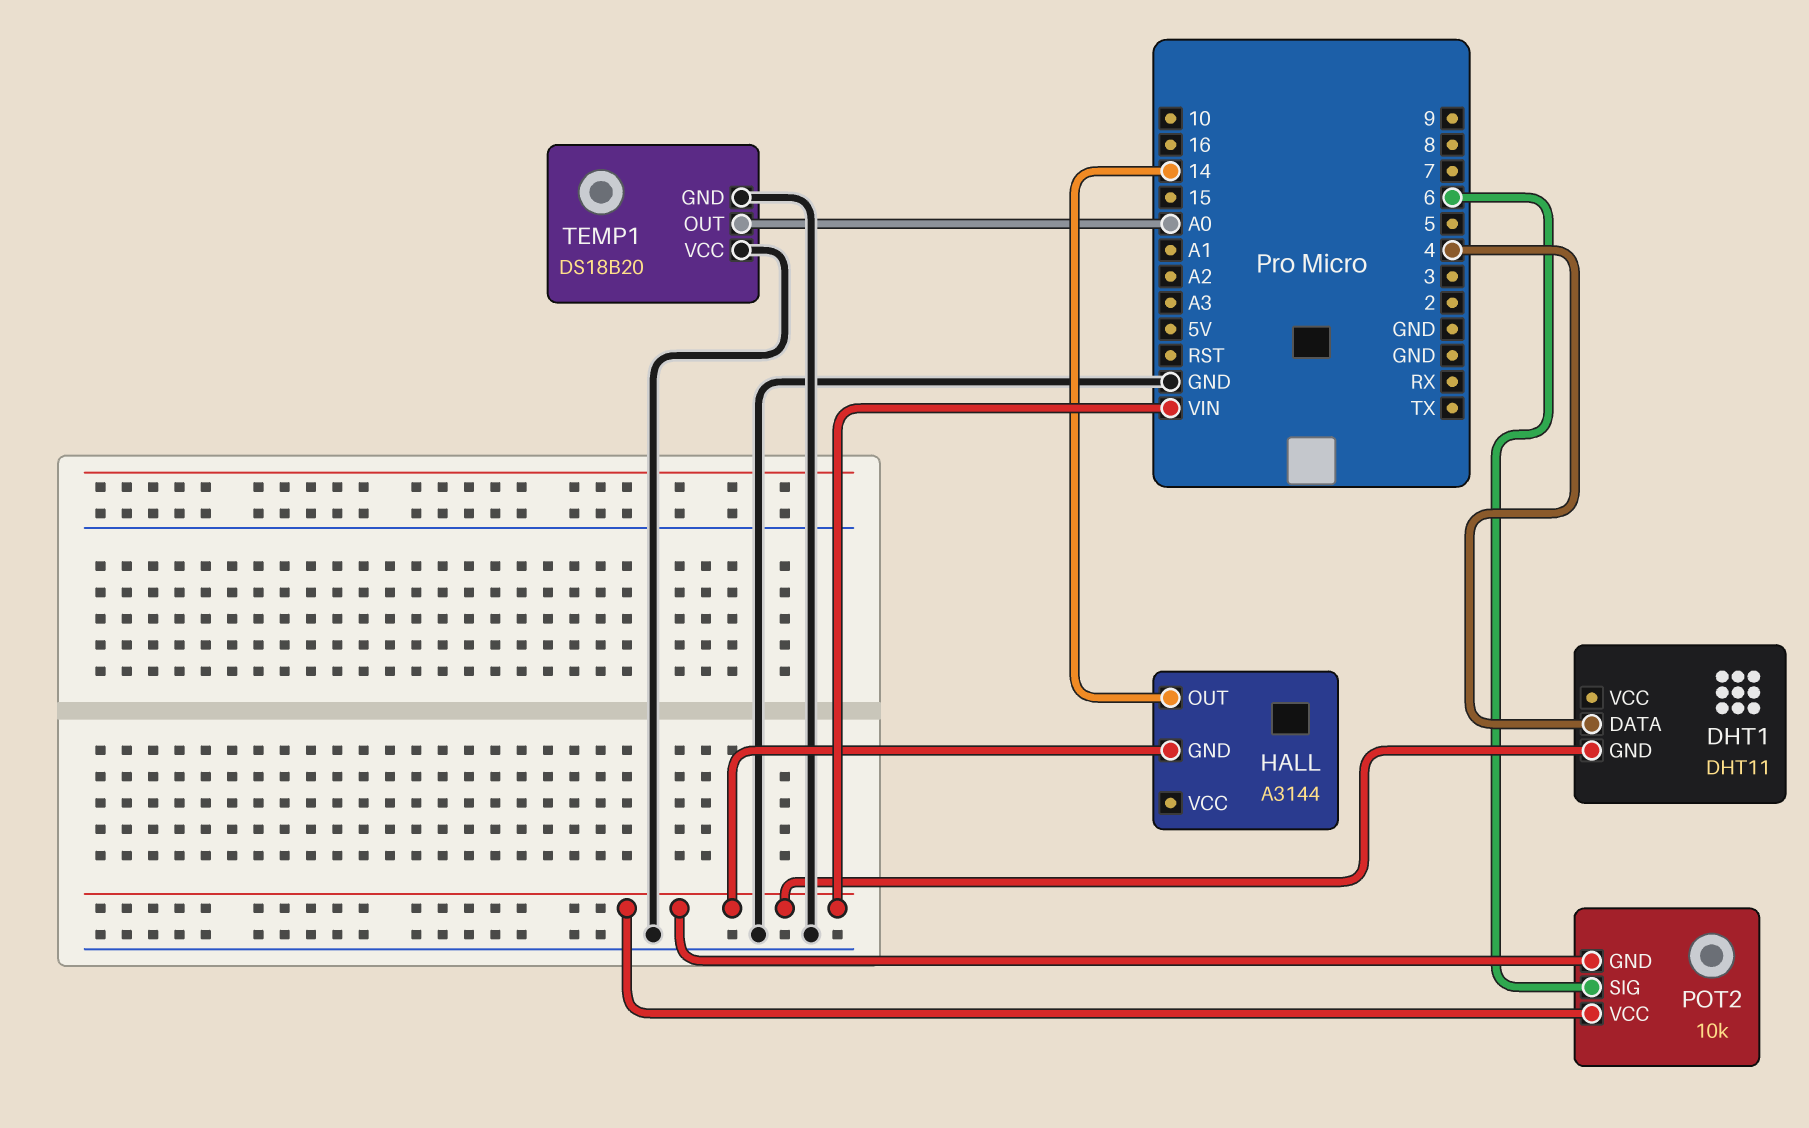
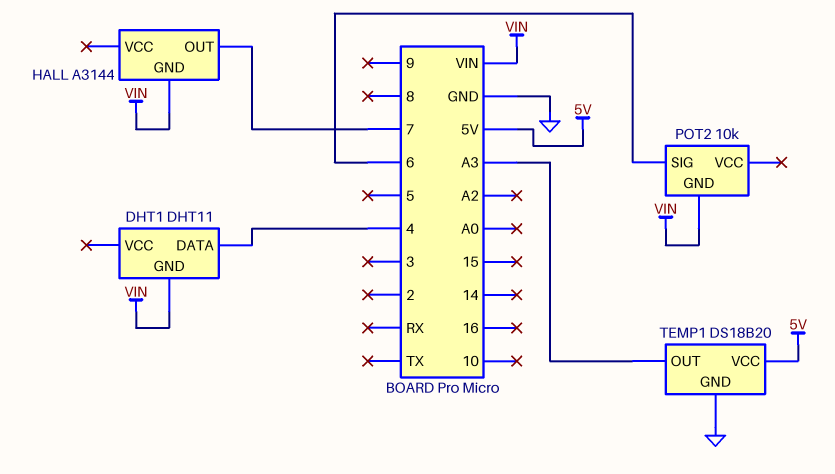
HALL pin OUT: 14 -> 7
POT2 pin VCC: VIN -> none
TEMP1 pin OUT: A0 -> A3
TEMP1 pin VCC: GND -> 5V

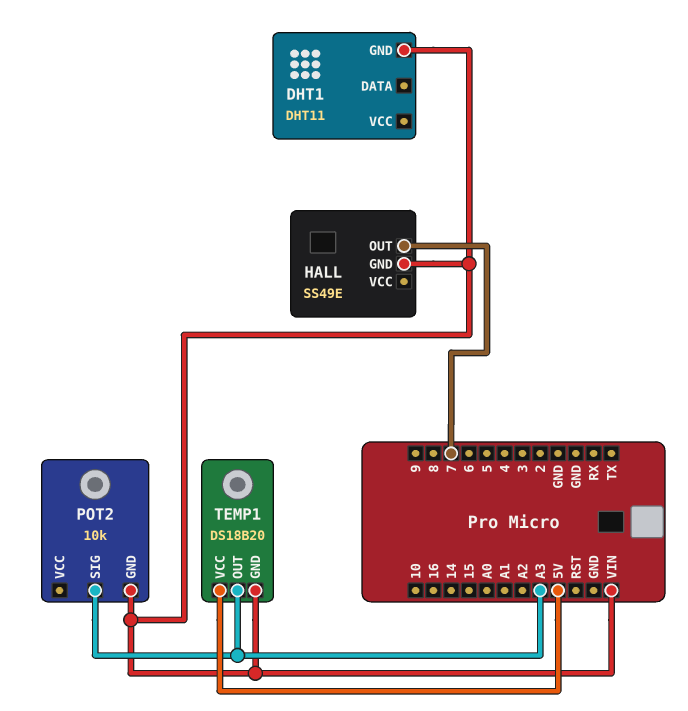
DHT1 pin DATA: 4 -> none
HALL: A3144 -> SS49E
POT2 pin SIG: 6 -> A3
TEMP1 pin GND: GND -> VIN

